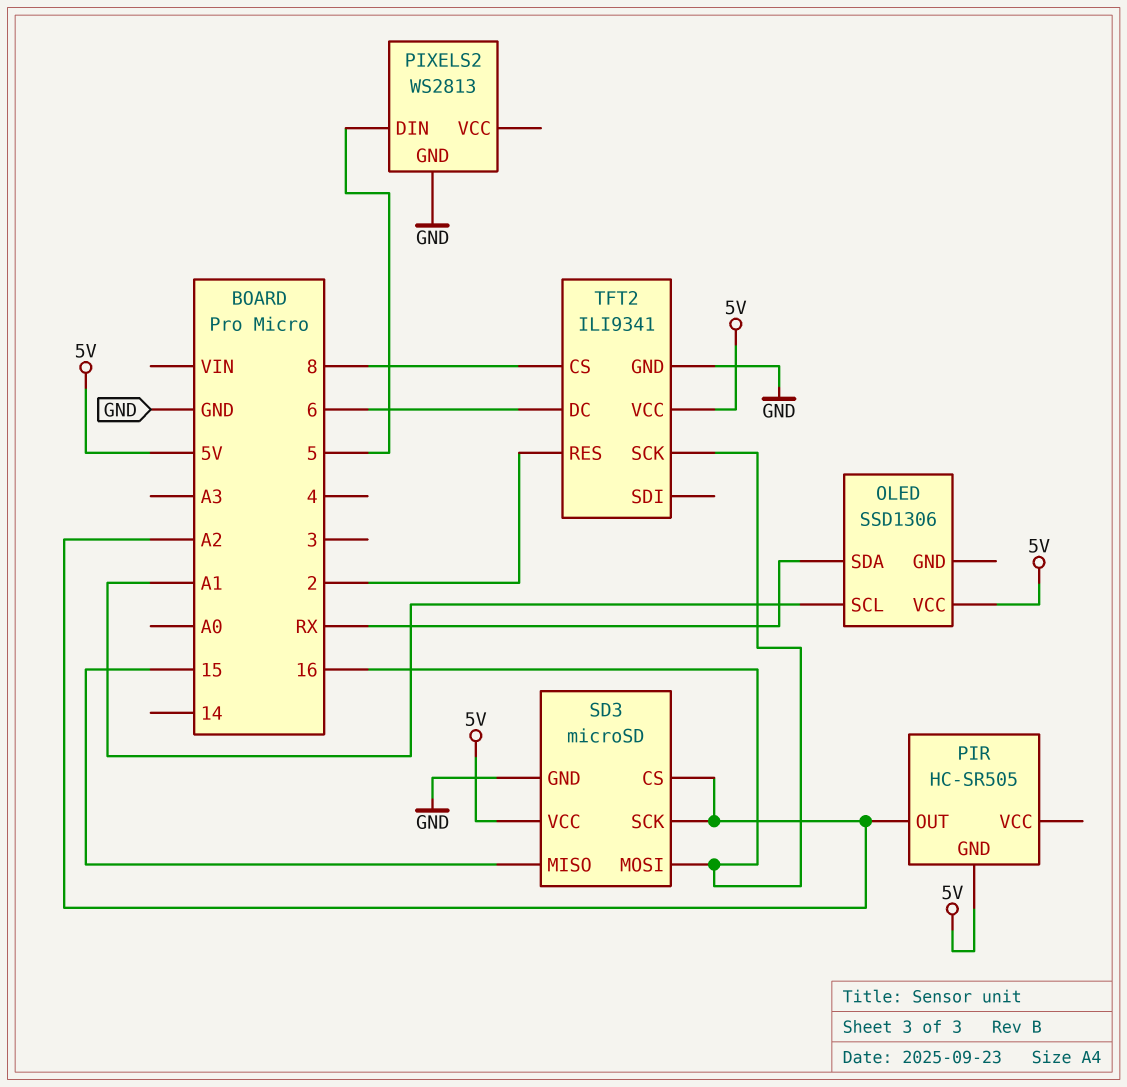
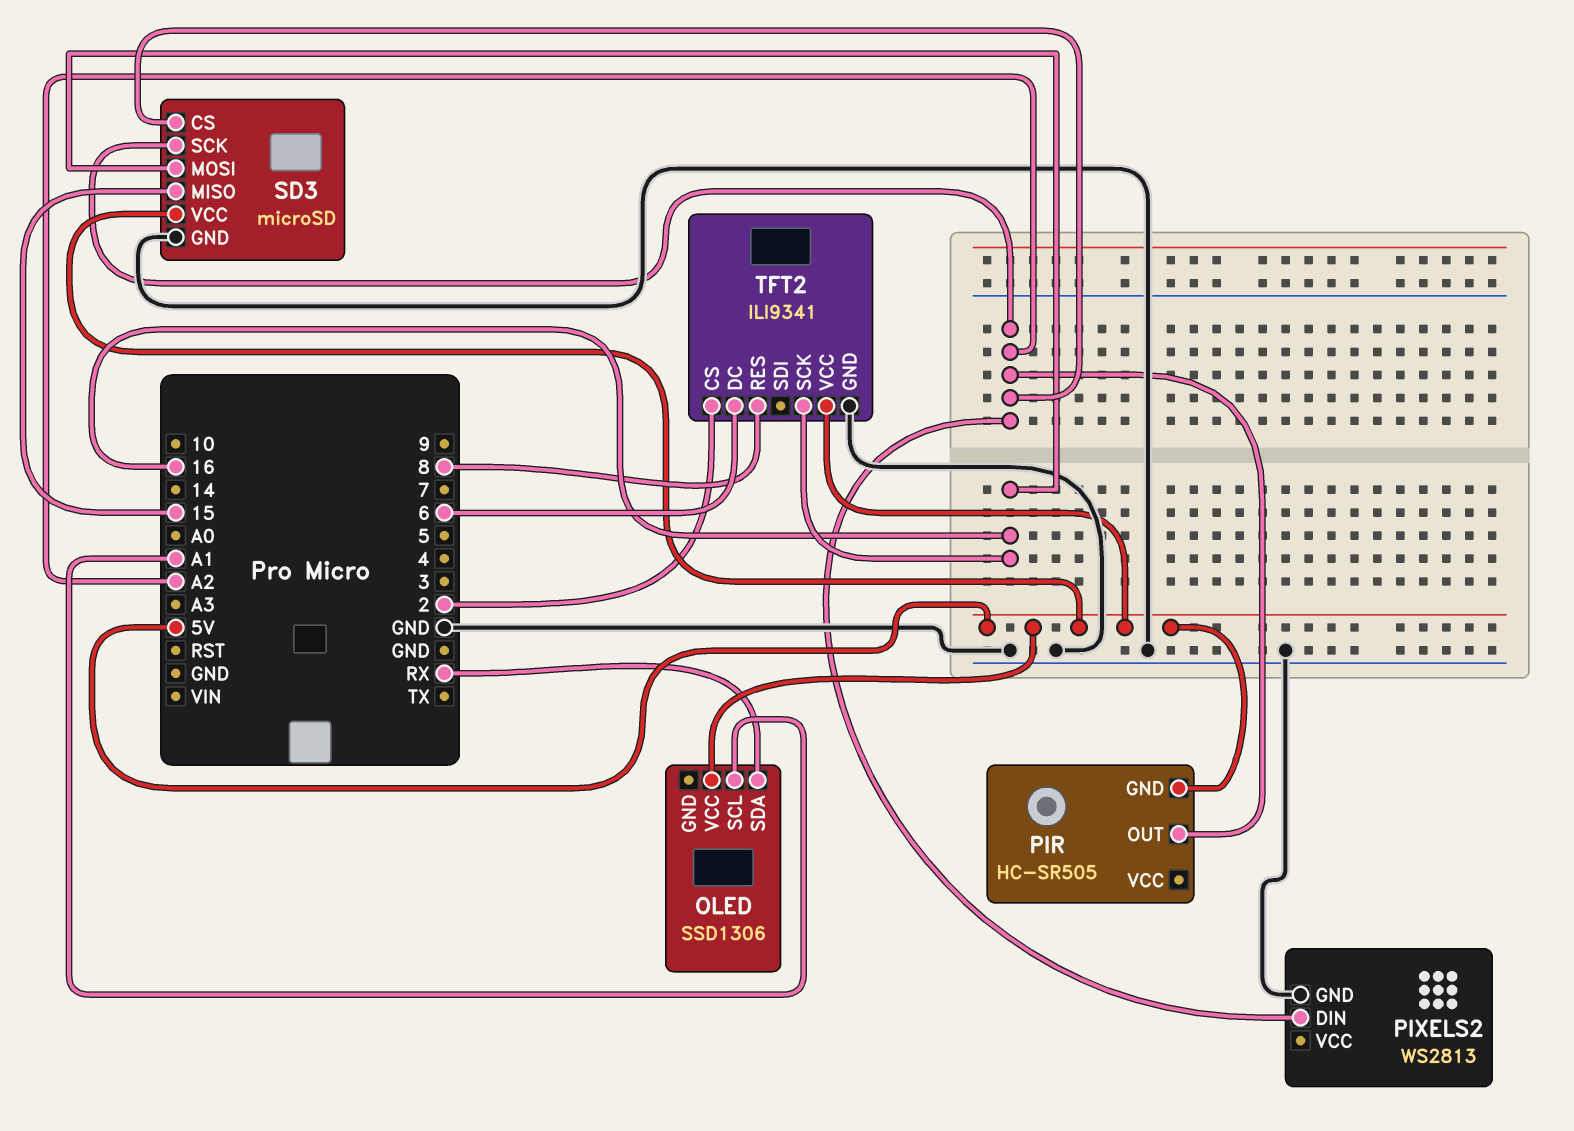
PIXELS2 pin DIN: 5 -> A2
TFT2 pin CS: 8 -> 2
TFT2 pin RES: 2 -> 8

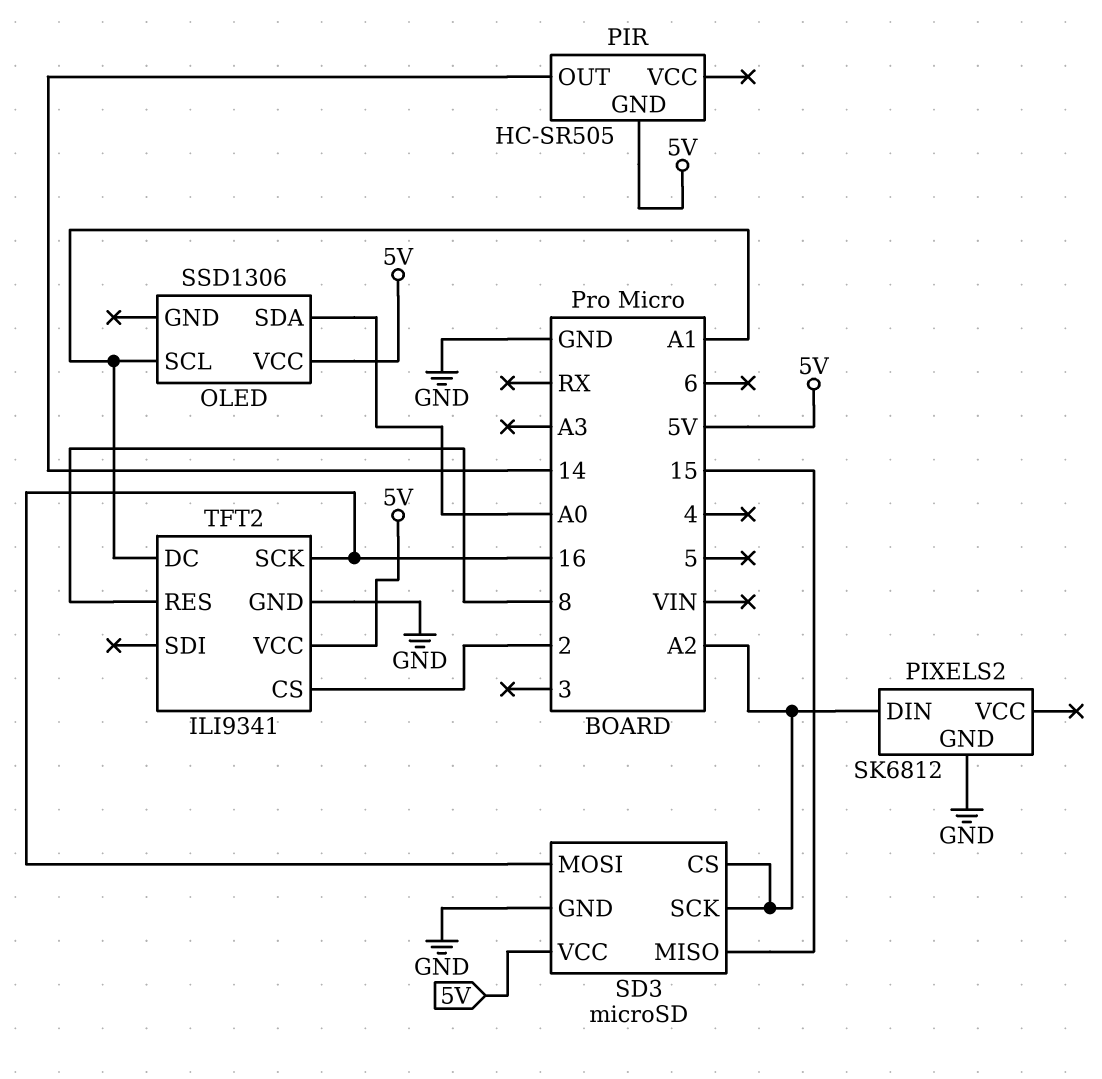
OLED pin SDA: RX -> A0
PIR pin OUT: A2 -> 14
PIXELS2: WS2813 -> SK6812
TFT2 pin DC: 6 -> A1

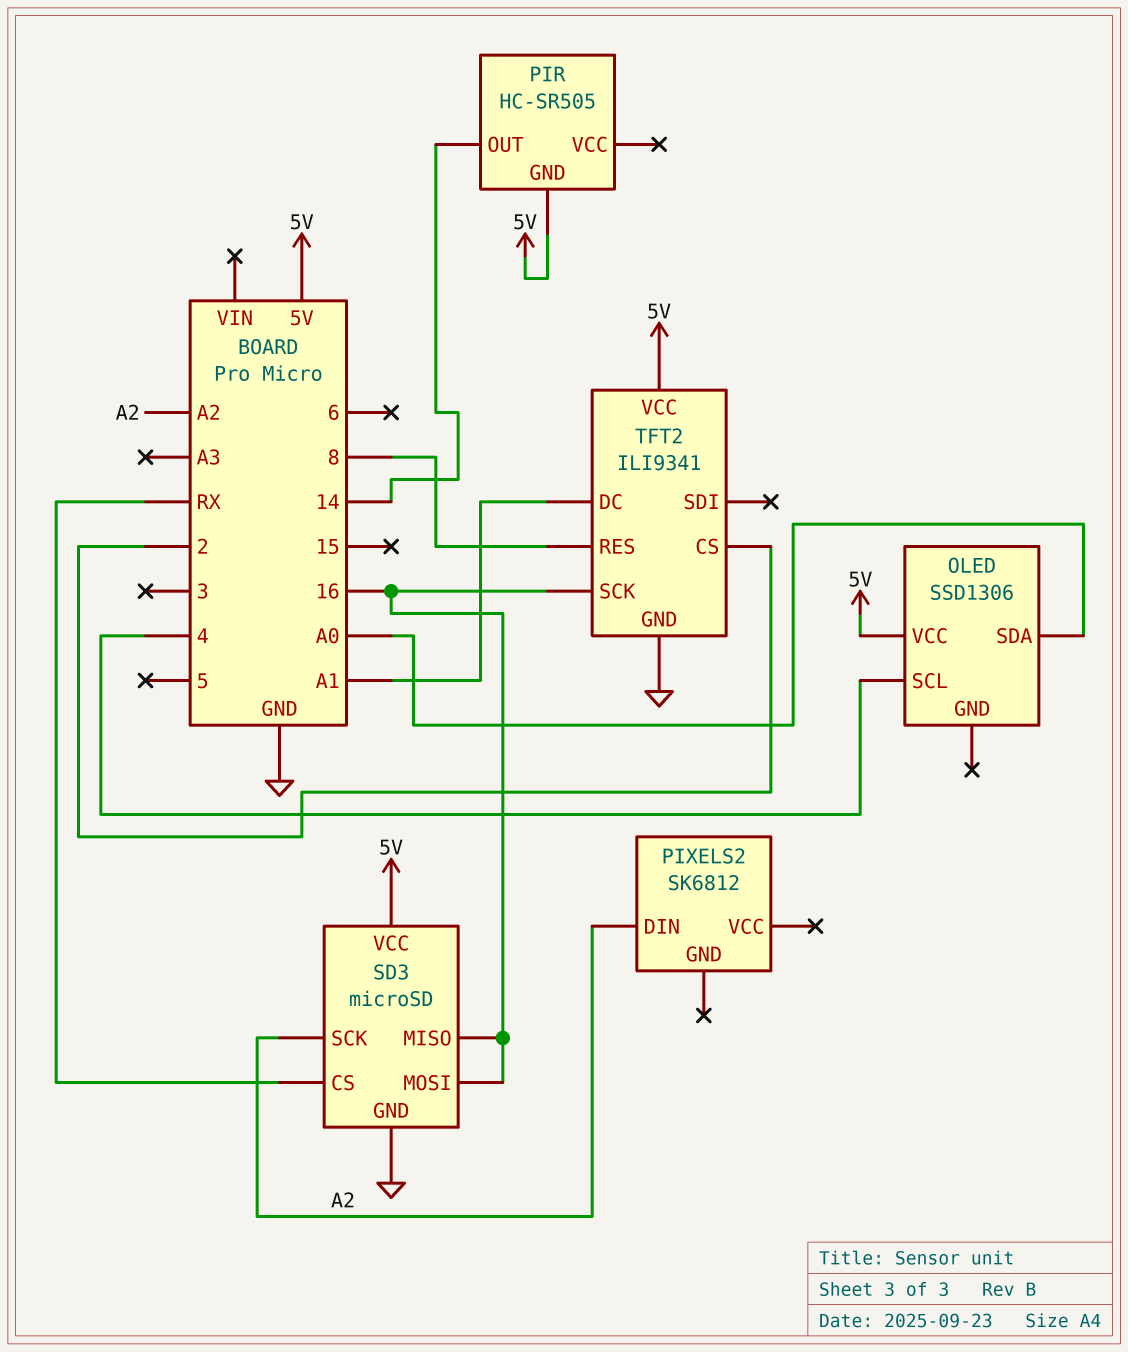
OLED pin SCL: A1 -> 4
PIXELS2 pin GND: GND -> none
SD3 pin CS: A2 -> RX
SD3 pin MISO: 15 -> 16

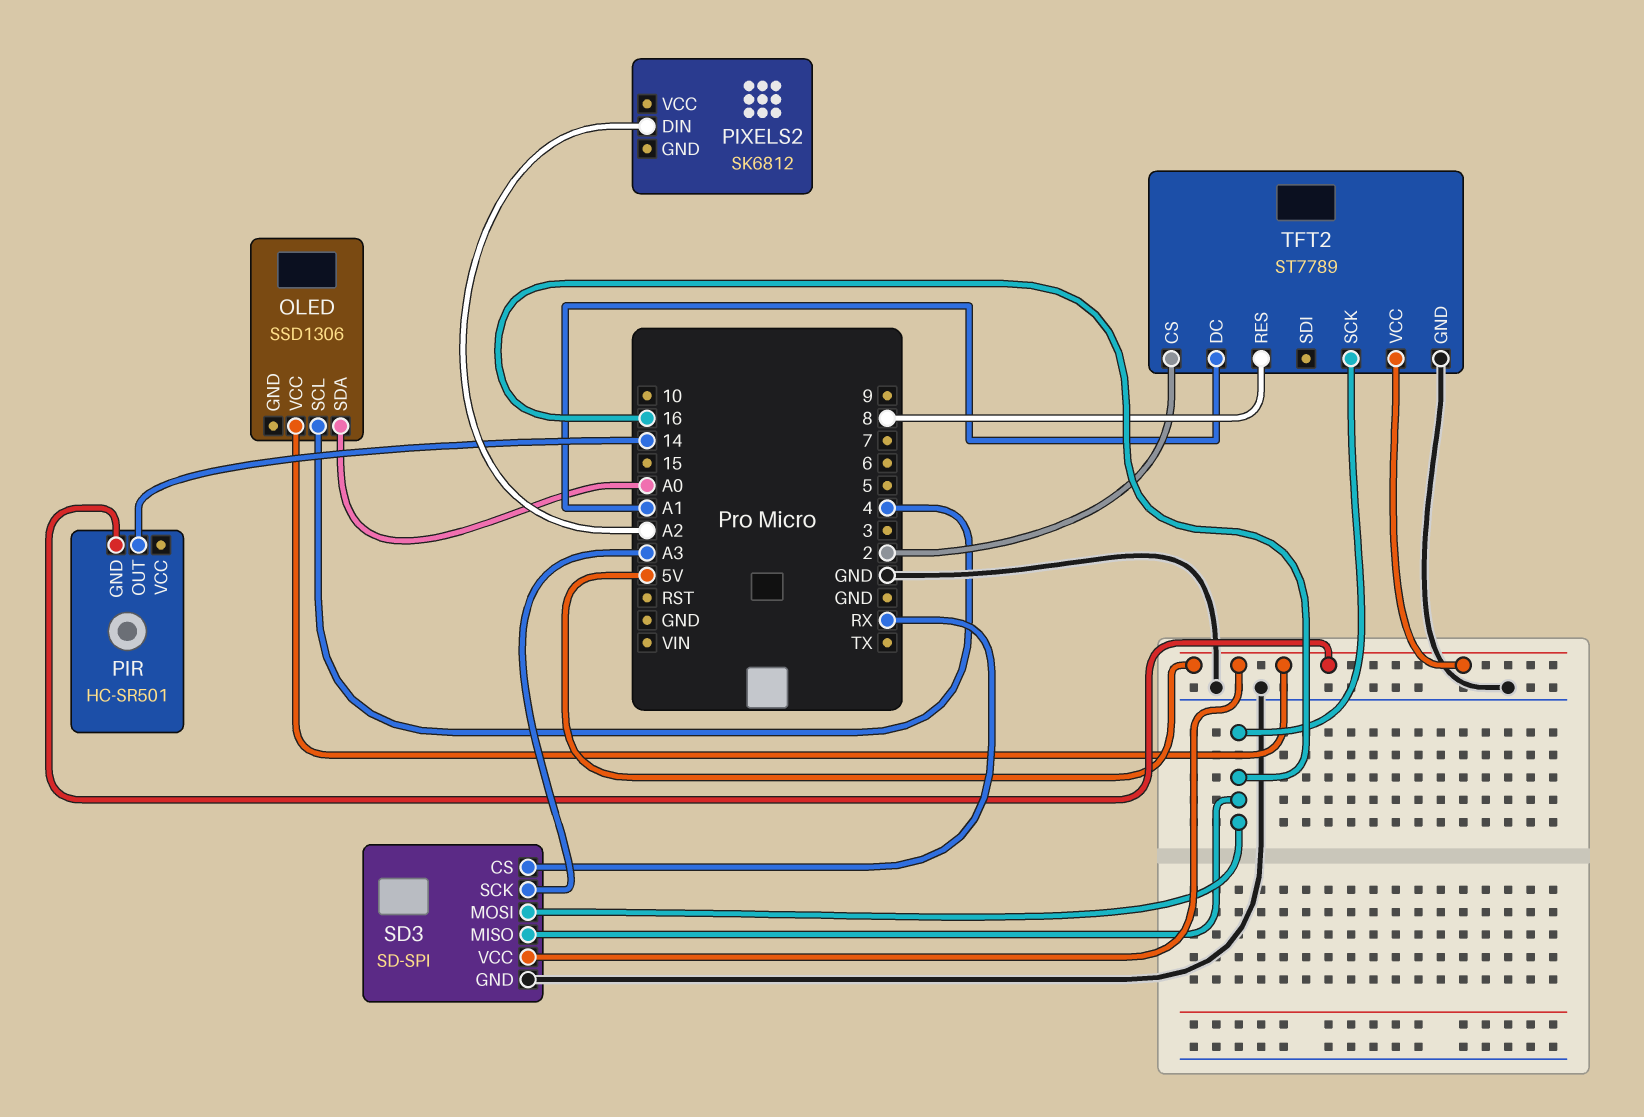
PIR: HC-SR505 -> HC-SR501
SD3: microSD -> SD-SPI
SD3 pin SCK: A2 -> A3
TFT2: ILI9341 -> ST7789

